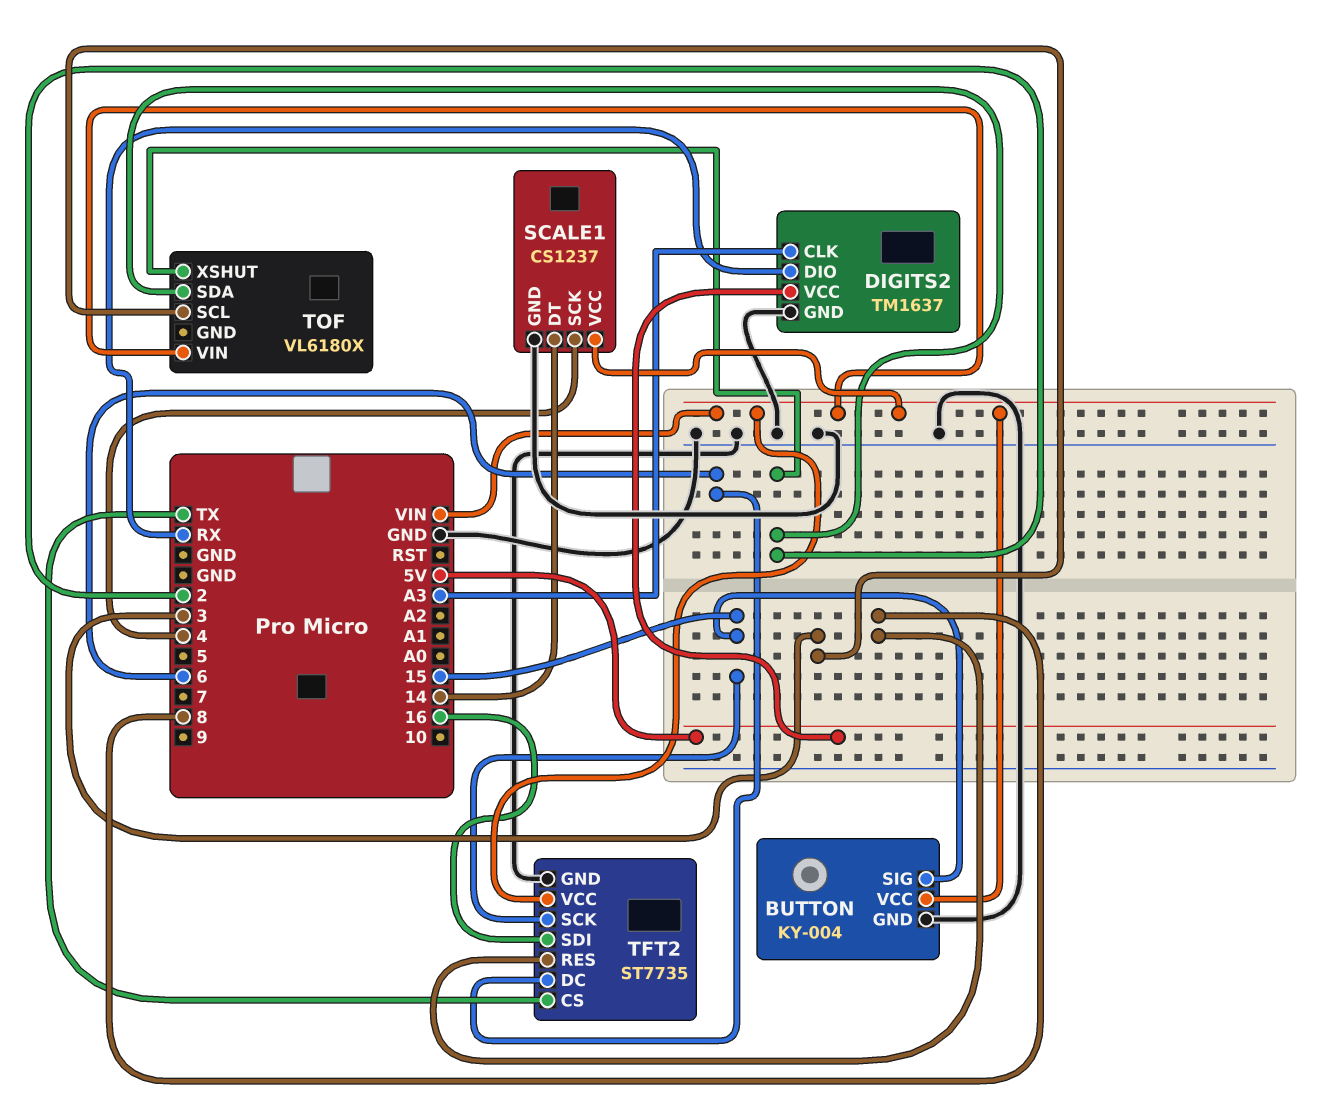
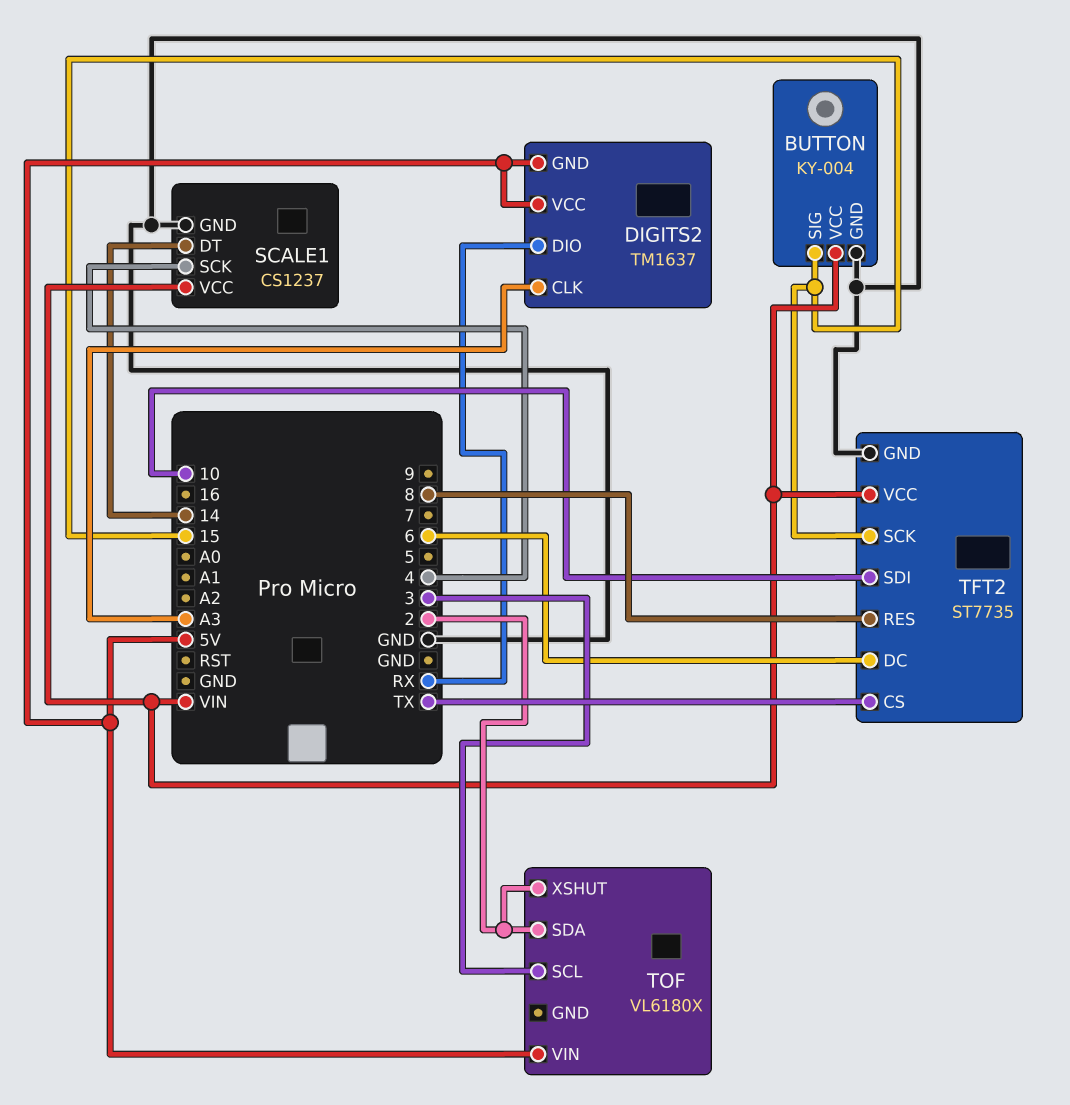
DIGITS2 pin GND: GND -> 5V
TFT2 pin SDI: 16 -> 10
TOF pin VIN: VIN -> 5V

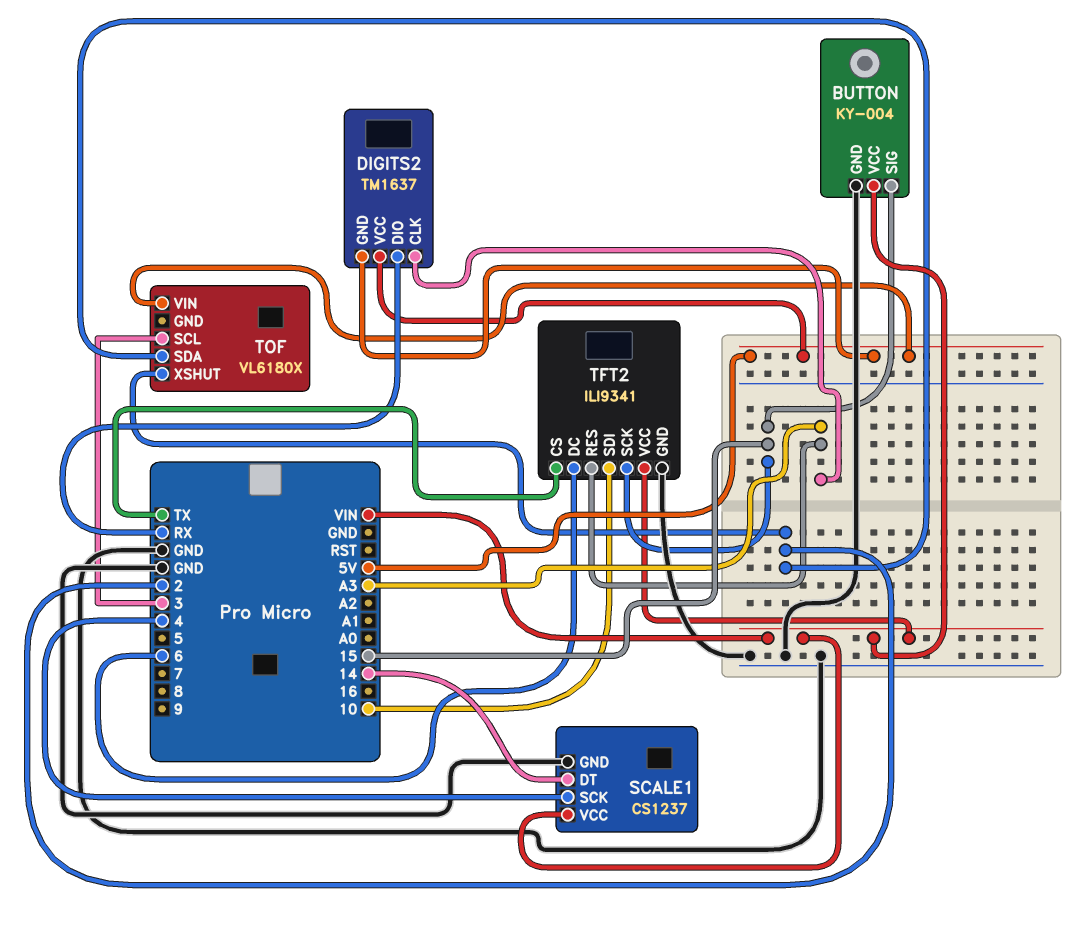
TFT2: ST7735 -> ILI9341
TFT2 pin RES: 8 -> A3

